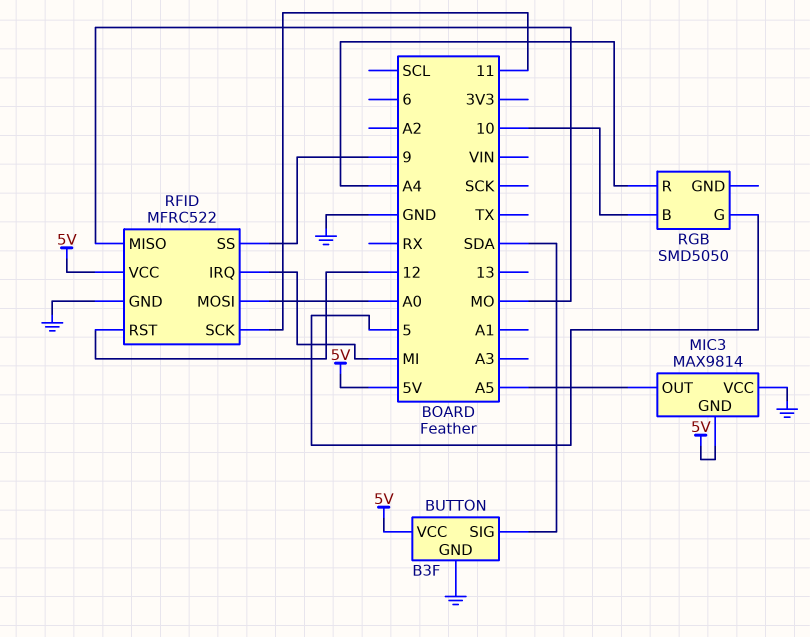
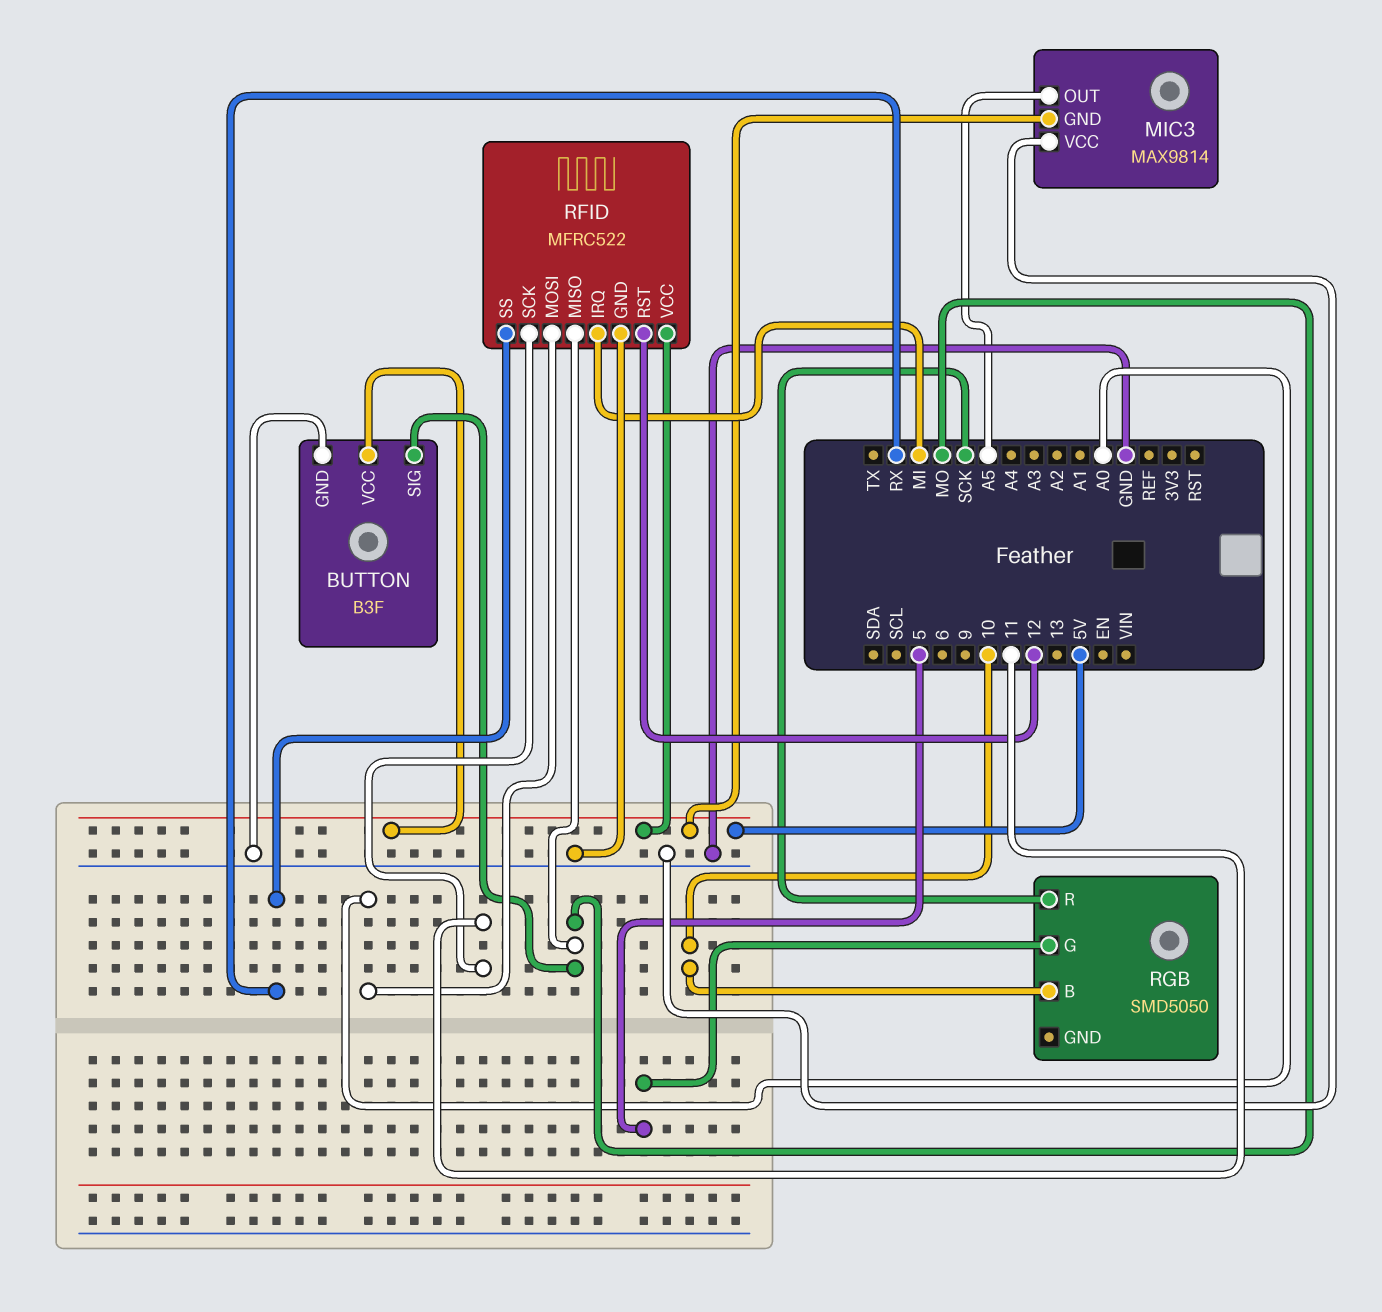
BUTTON pin SIG: SDA -> MO
RFID pin SS: 9 -> RX
RGB pin R: A4 -> SCK

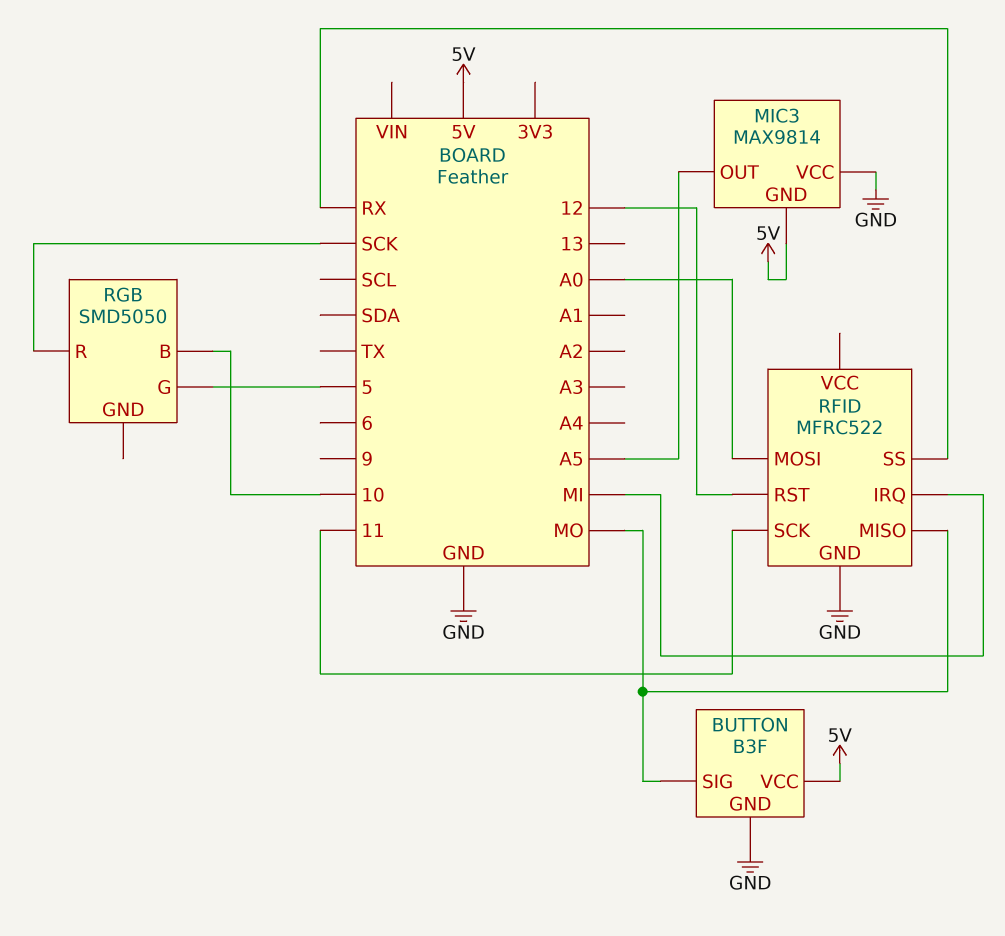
RFID pin VCC: 5V -> none

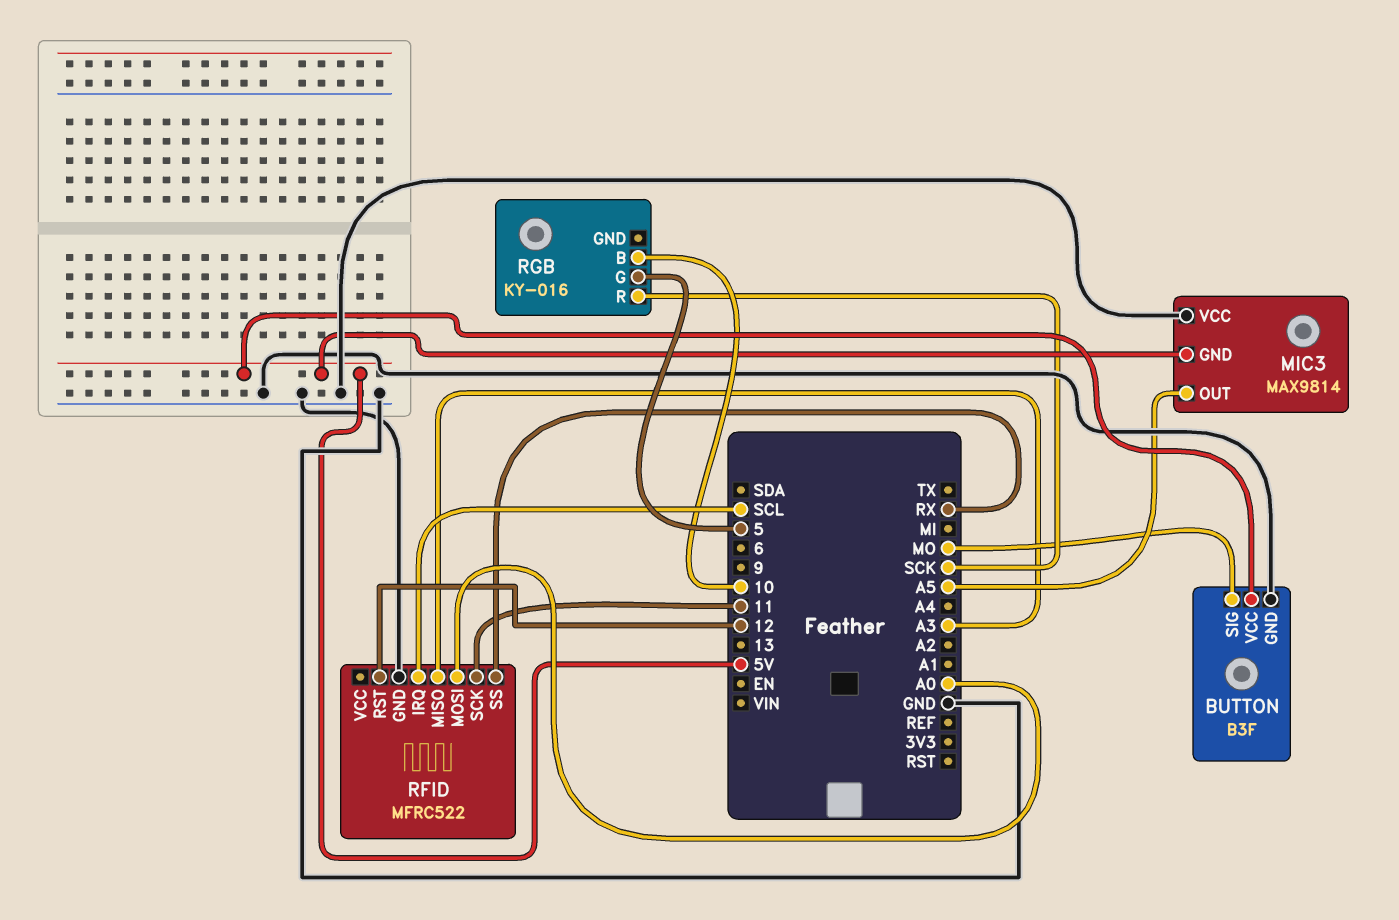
RFID pin IRQ: MI -> SCL
RFID pin MISO: MO -> A3
RGB: SMD5050 -> KY-016

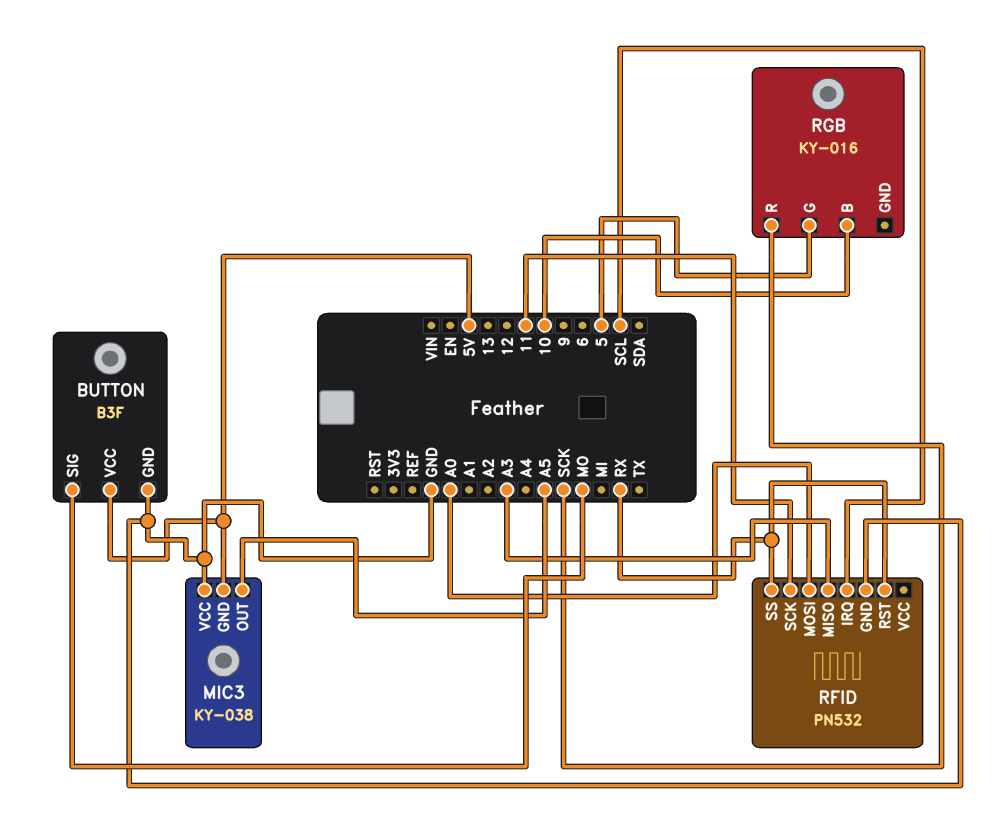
MIC3: MAX9814 -> KY-038
RFID: MFRC522 -> PN532
RFID pin RST: 12 -> RX

